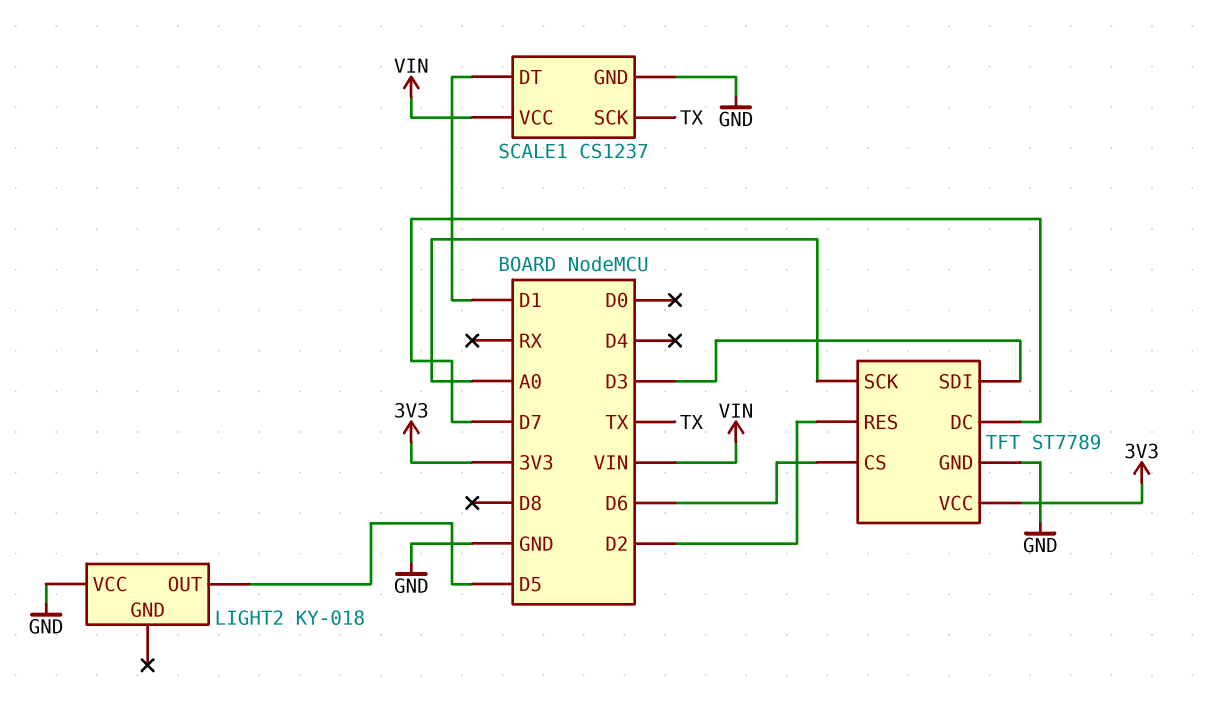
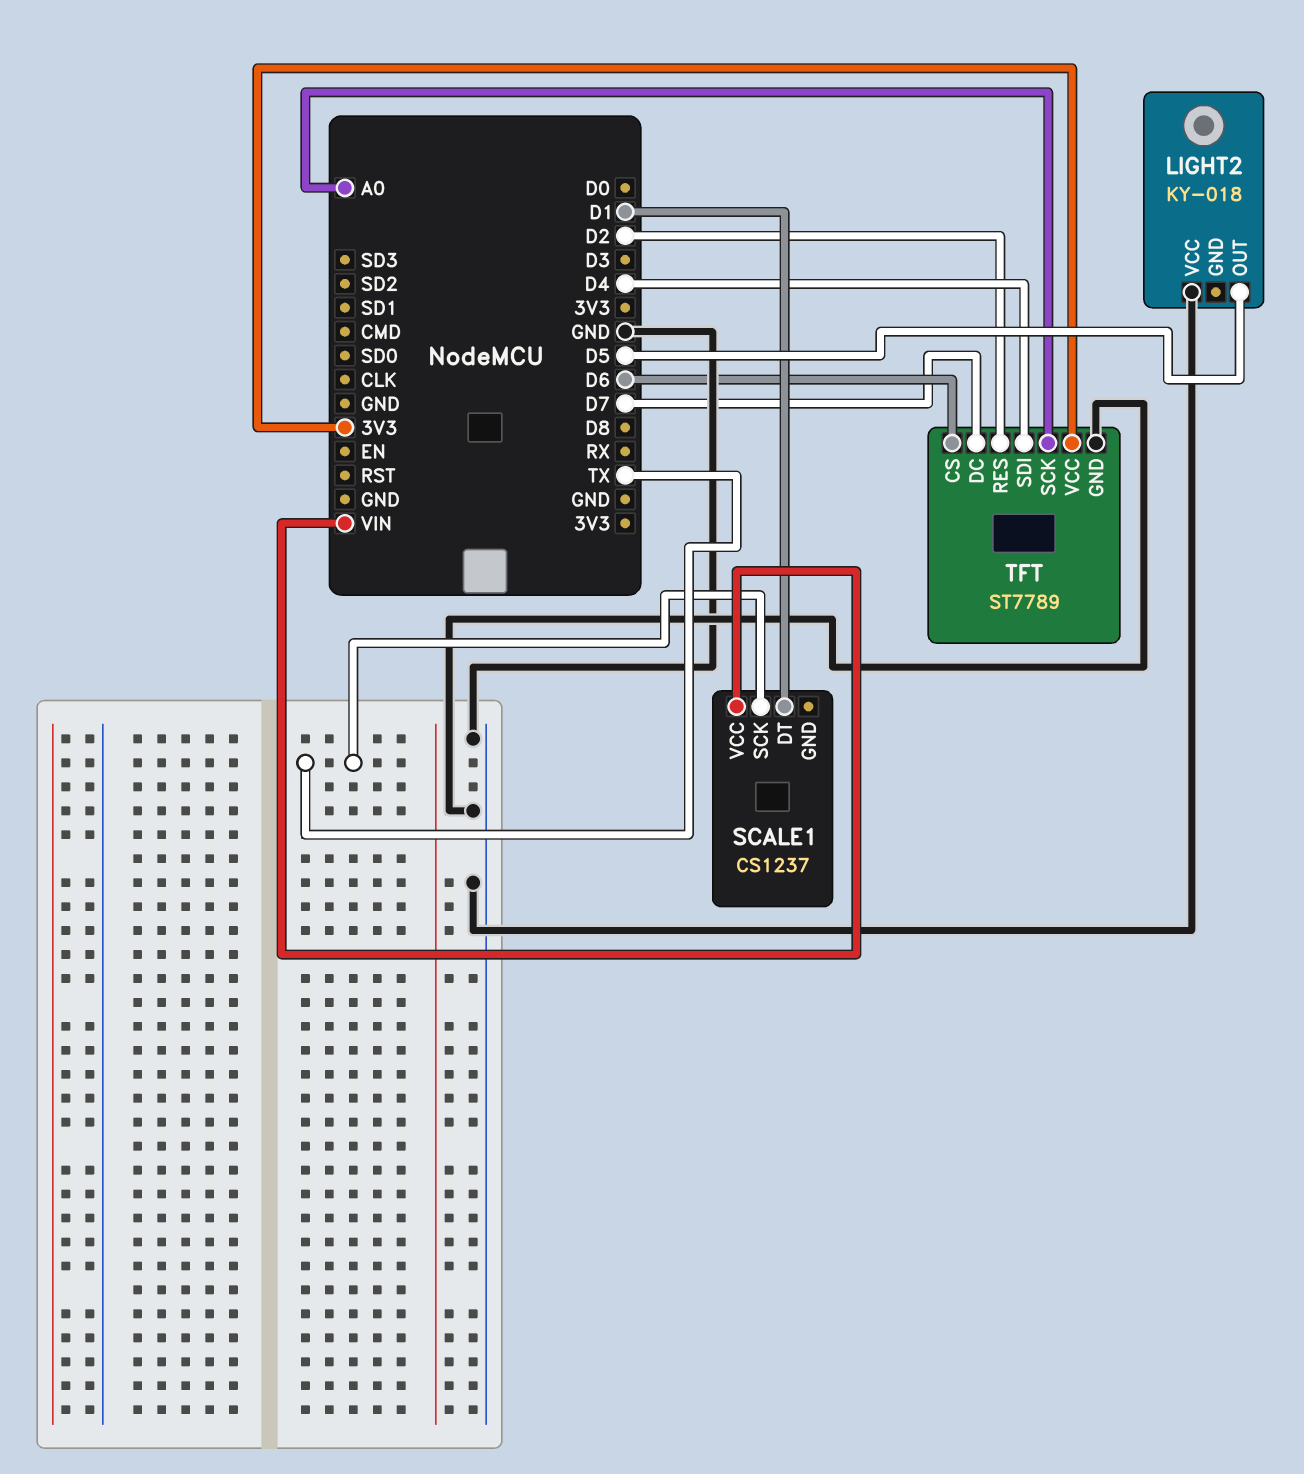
SCALE1 pin GND: GND -> none
TFT pin SDI: D3 -> D4

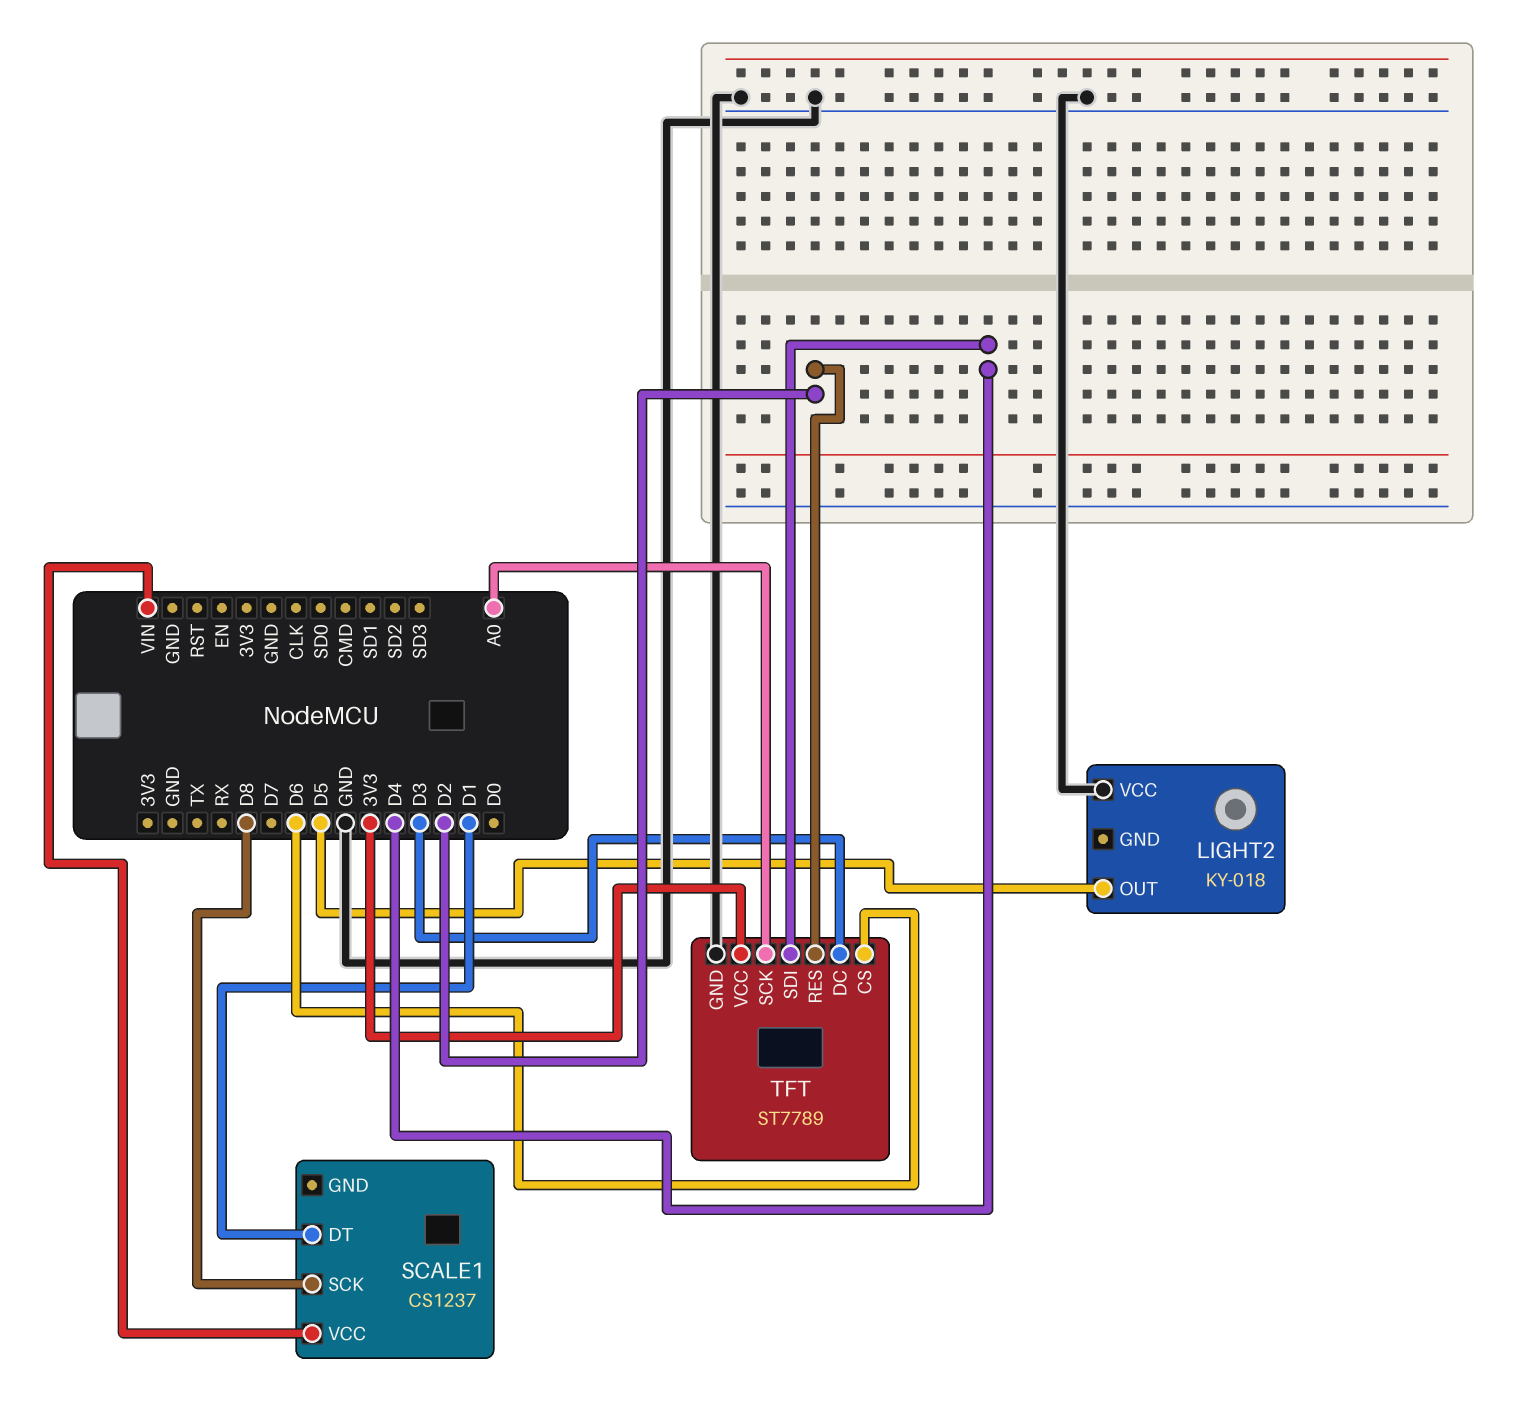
SCALE1 pin SCK: TX -> D8
TFT pin DC: D7 -> D3

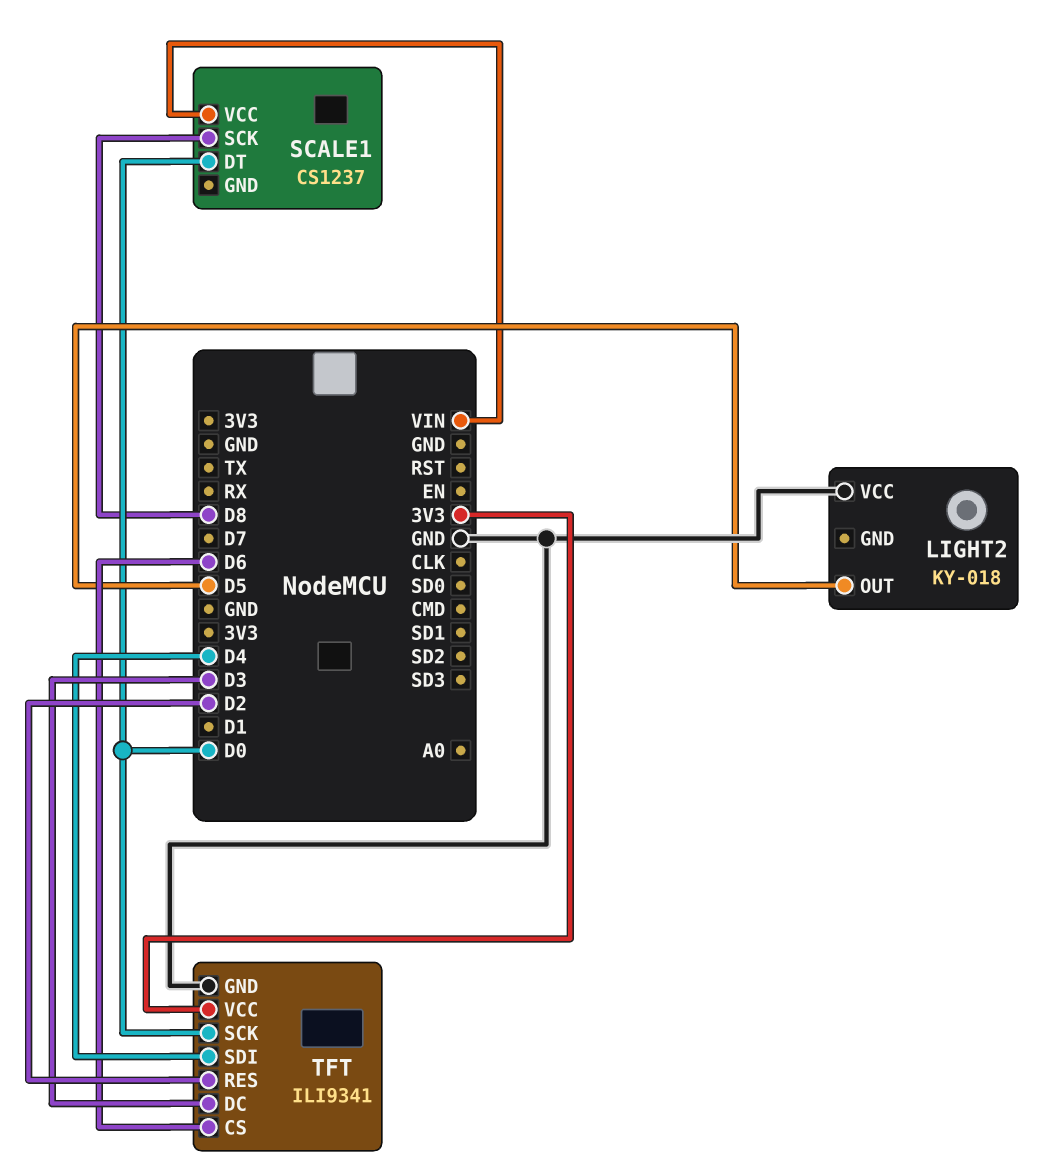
SCALE1 pin DT: D1 -> D0
TFT: ST7789 -> ILI9341
TFT pin SCK: A0 -> D0

